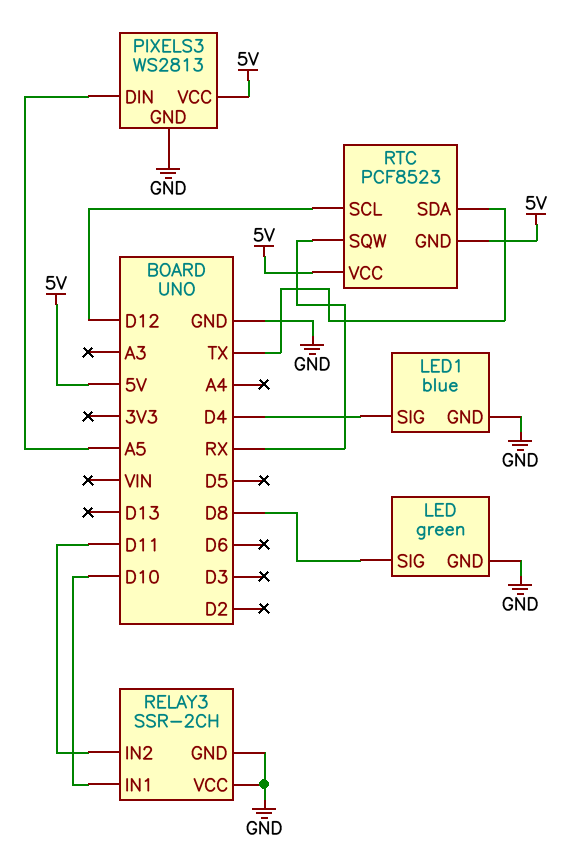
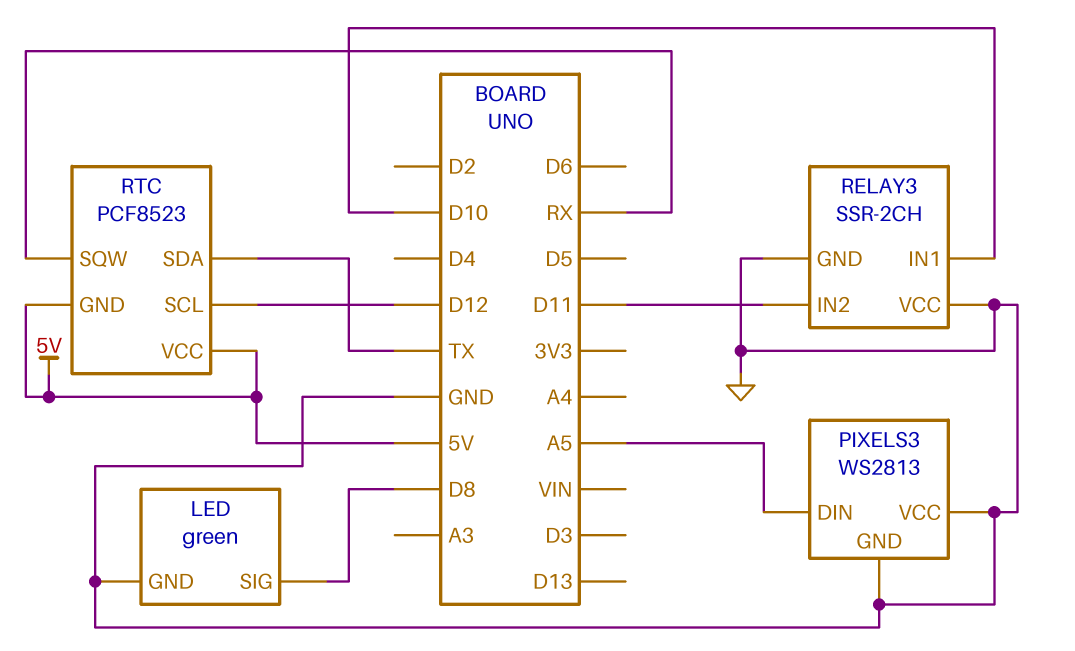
LED1: blue -> none
LED1 pin GND: GND -> none
LED1 pin SIG: D4 -> none
PIXELS3 pin VCC: 5V -> GND

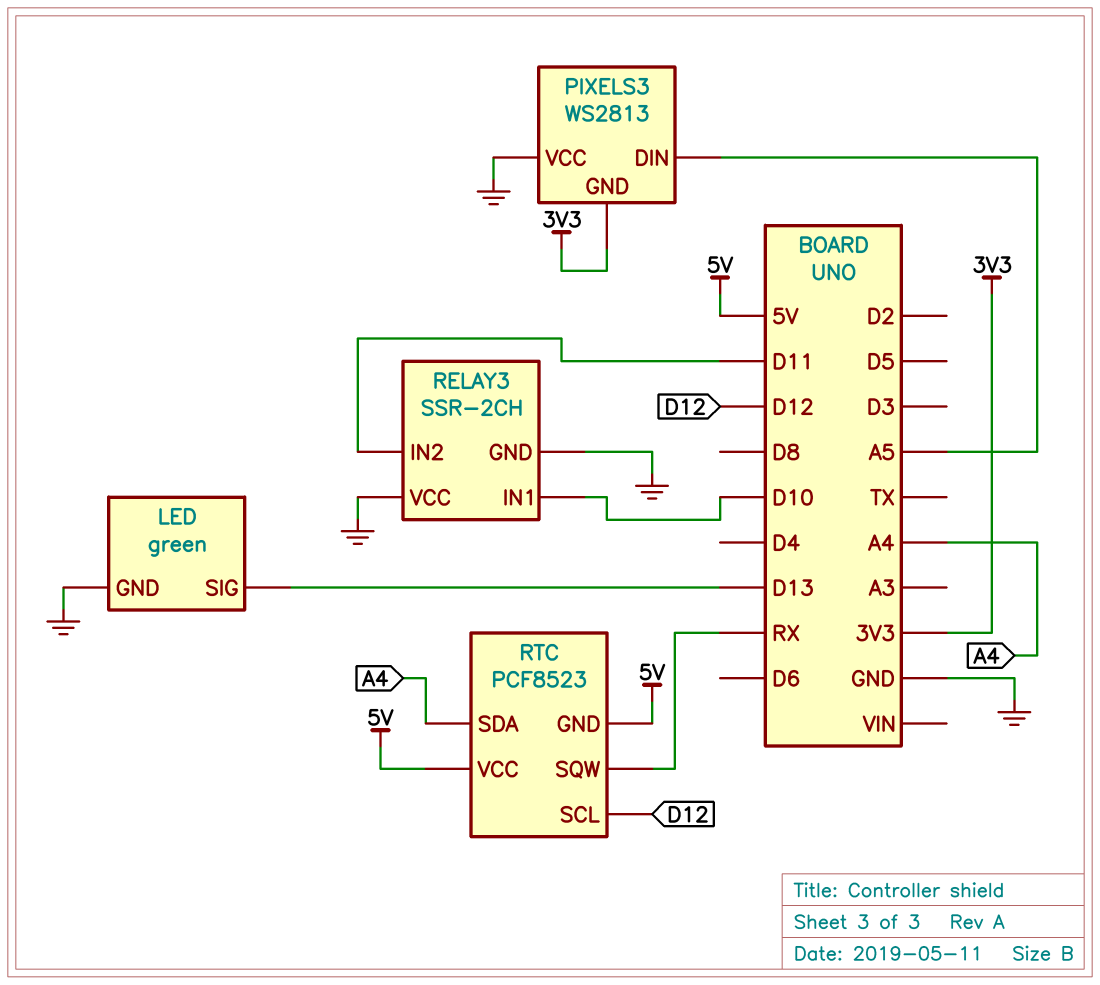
LED pin SIG: D8 -> D13
PIXELS3 pin GND: GND -> 3V3
RTC pin SDA: TX -> A4

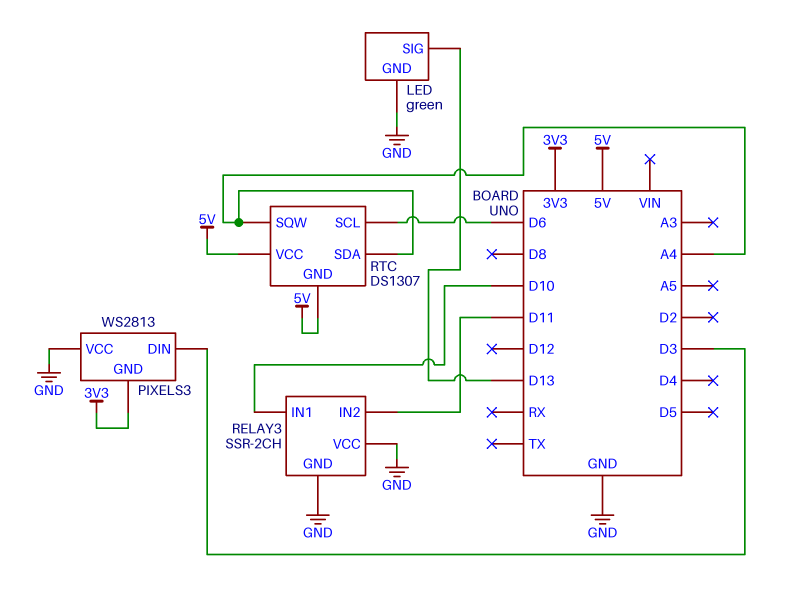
PIXELS3 pin DIN: A5 -> D3
RTC: PCF8523 -> DS1307
RTC pin SCL: D12 -> D6
RTC pin SQW: RX -> A4

